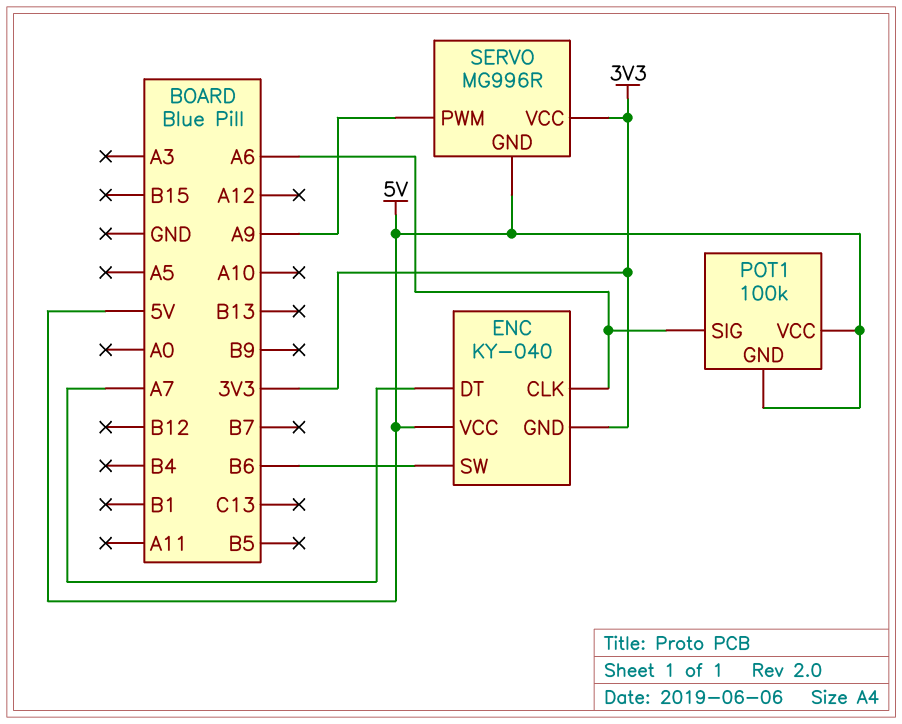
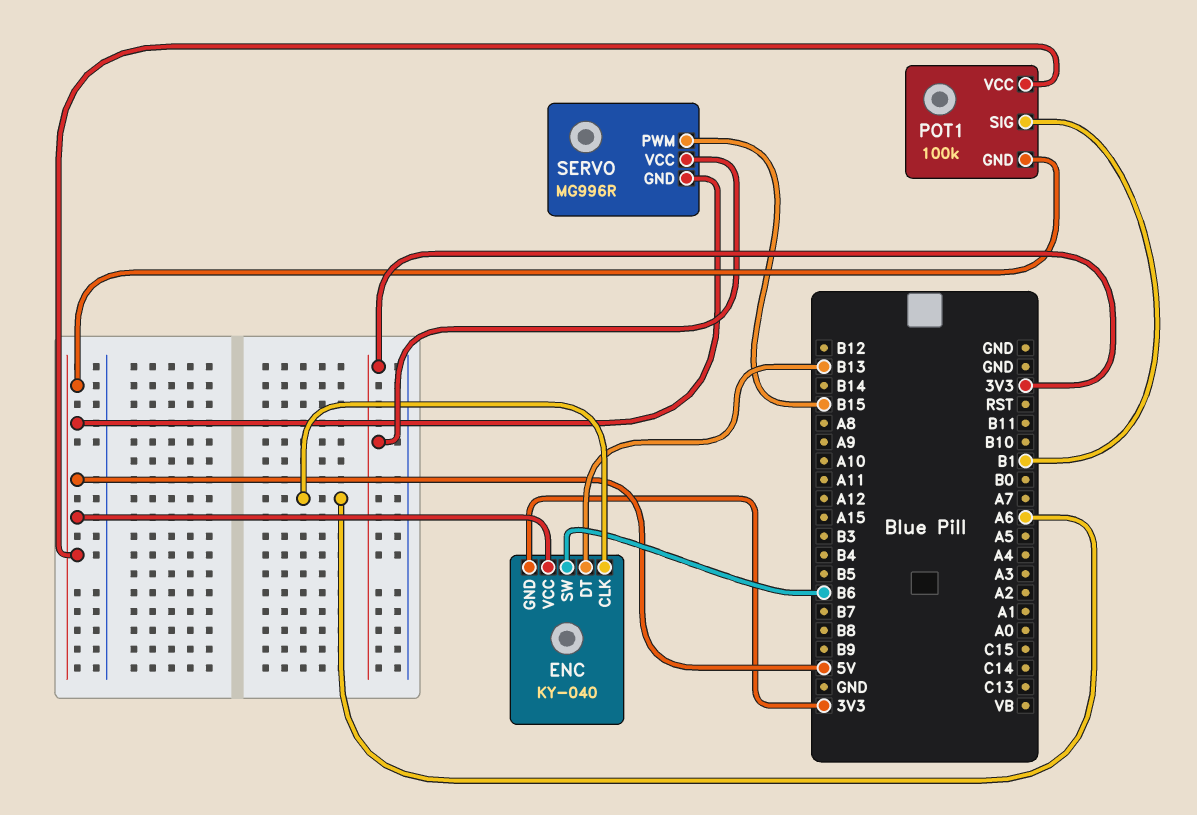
ENC pin DT: A7 -> B13
POT1 pin SIG: A6 -> B1
SERVO pin PWM: A9 -> B15

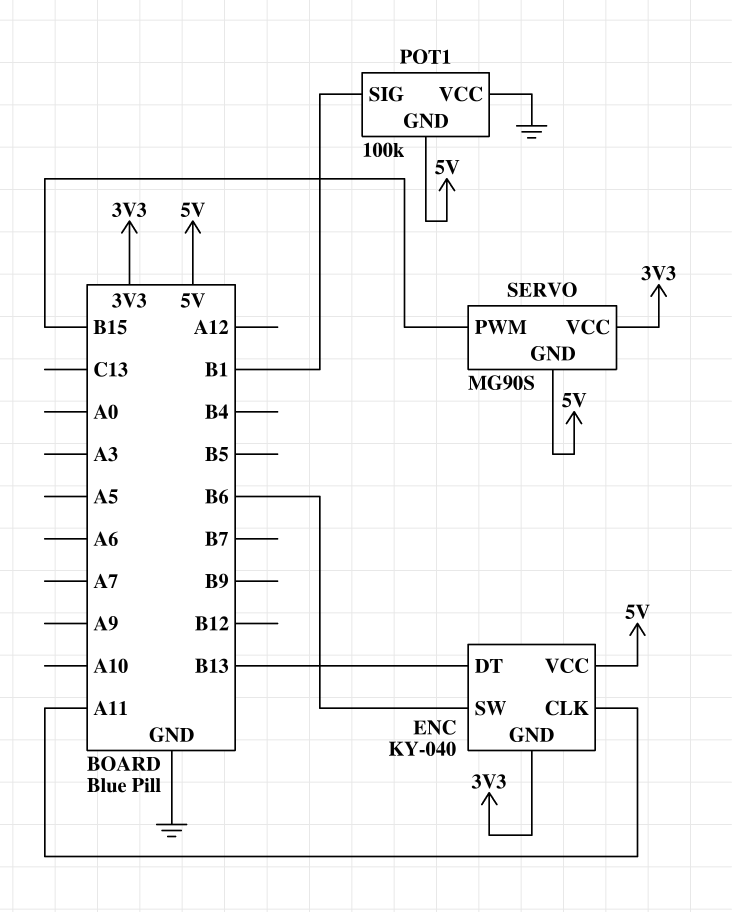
ENC pin CLK: A6 -> A11
POT1 pin VCC: 5V -> GND
SERVO: MG996R -> MG90S

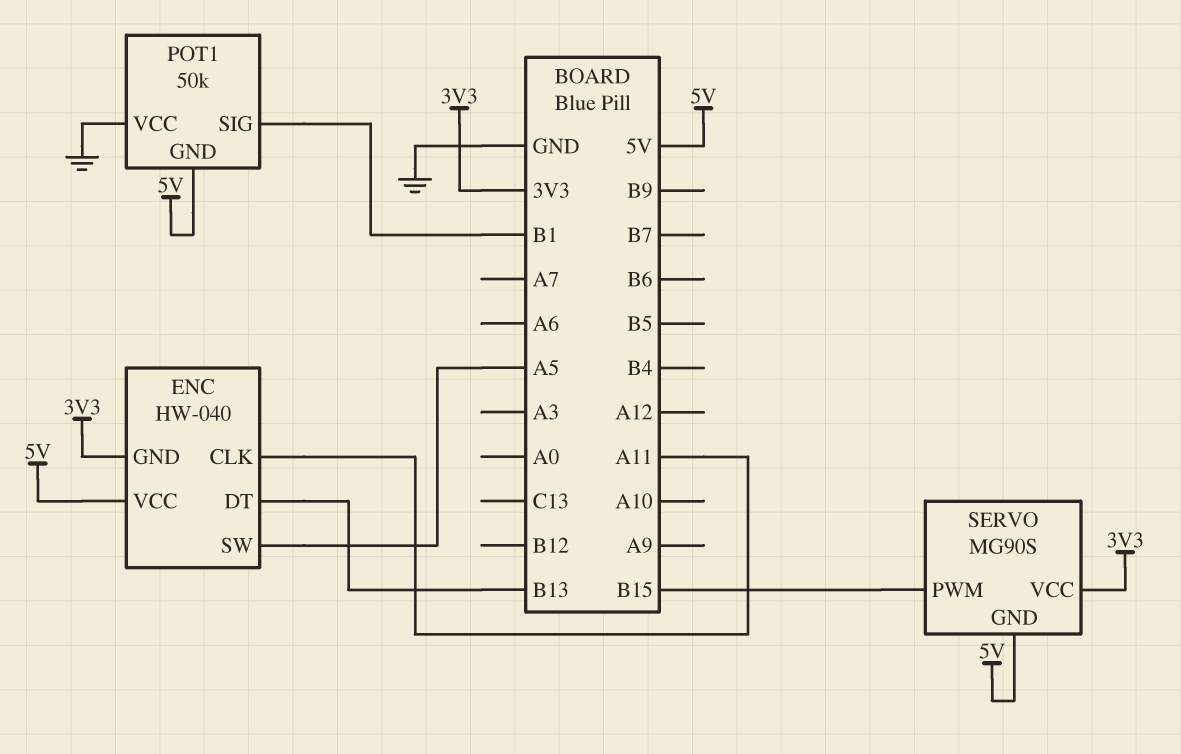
ENC: KY-040 -> HW-040
ENC pin SW: B6 -> A5
POT1: 100k -> 50k

